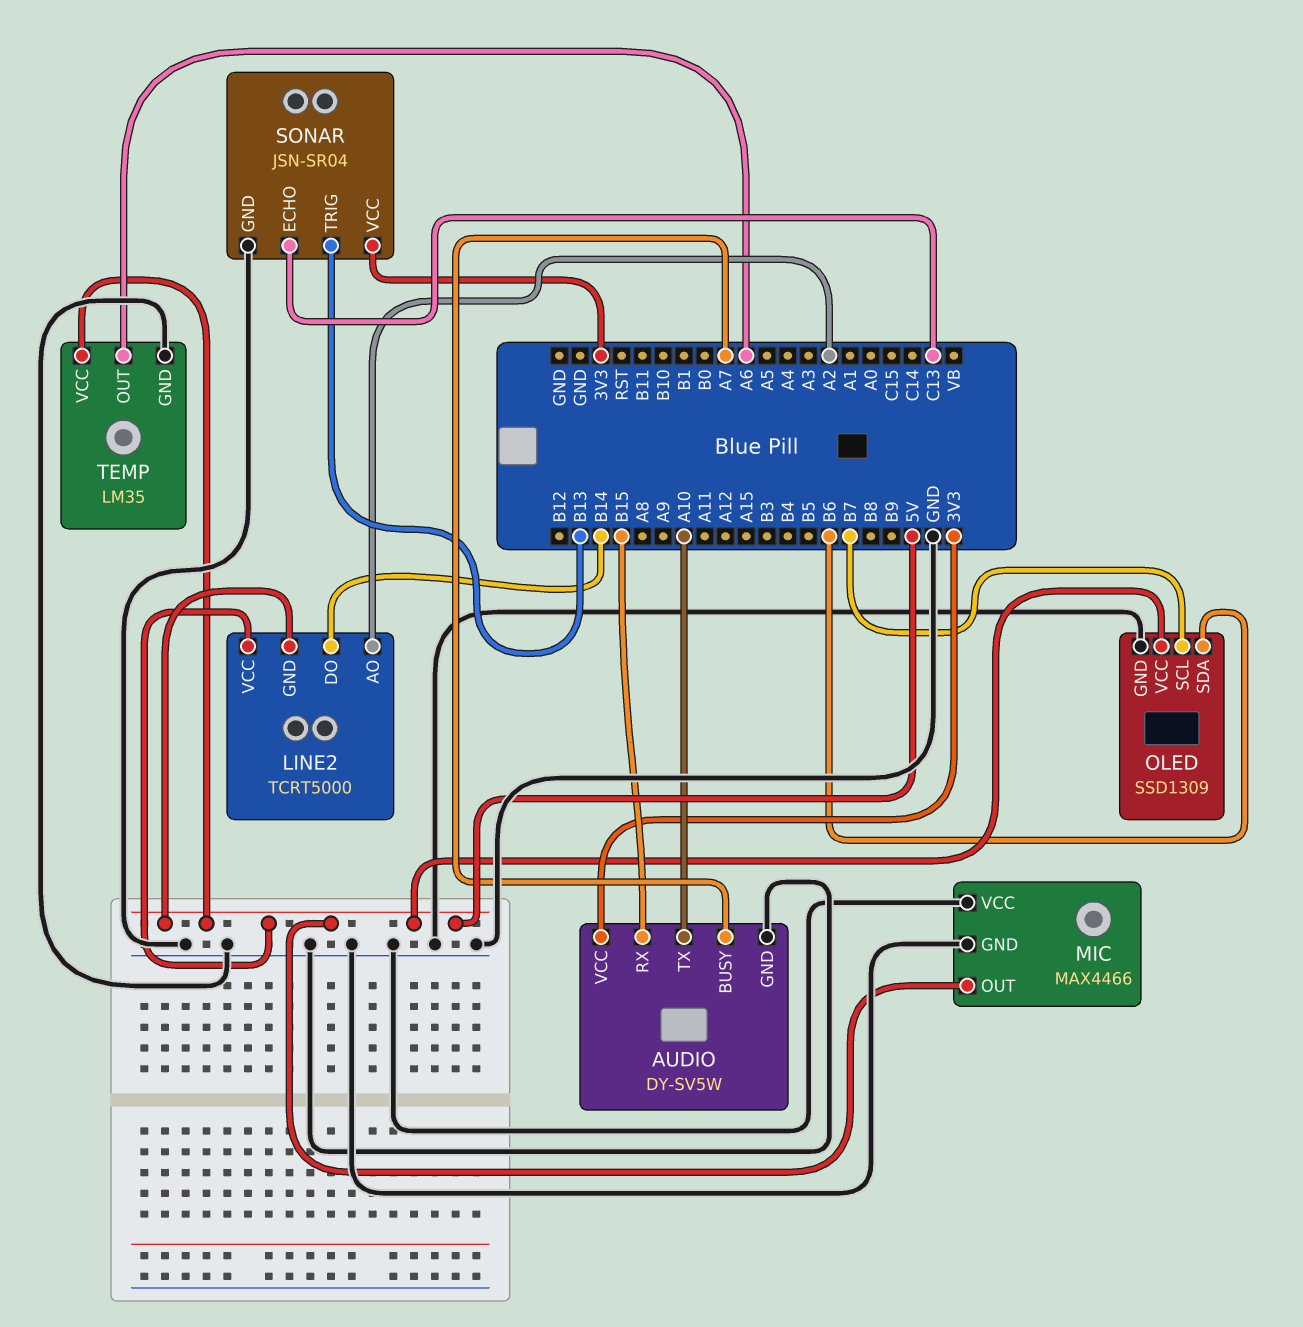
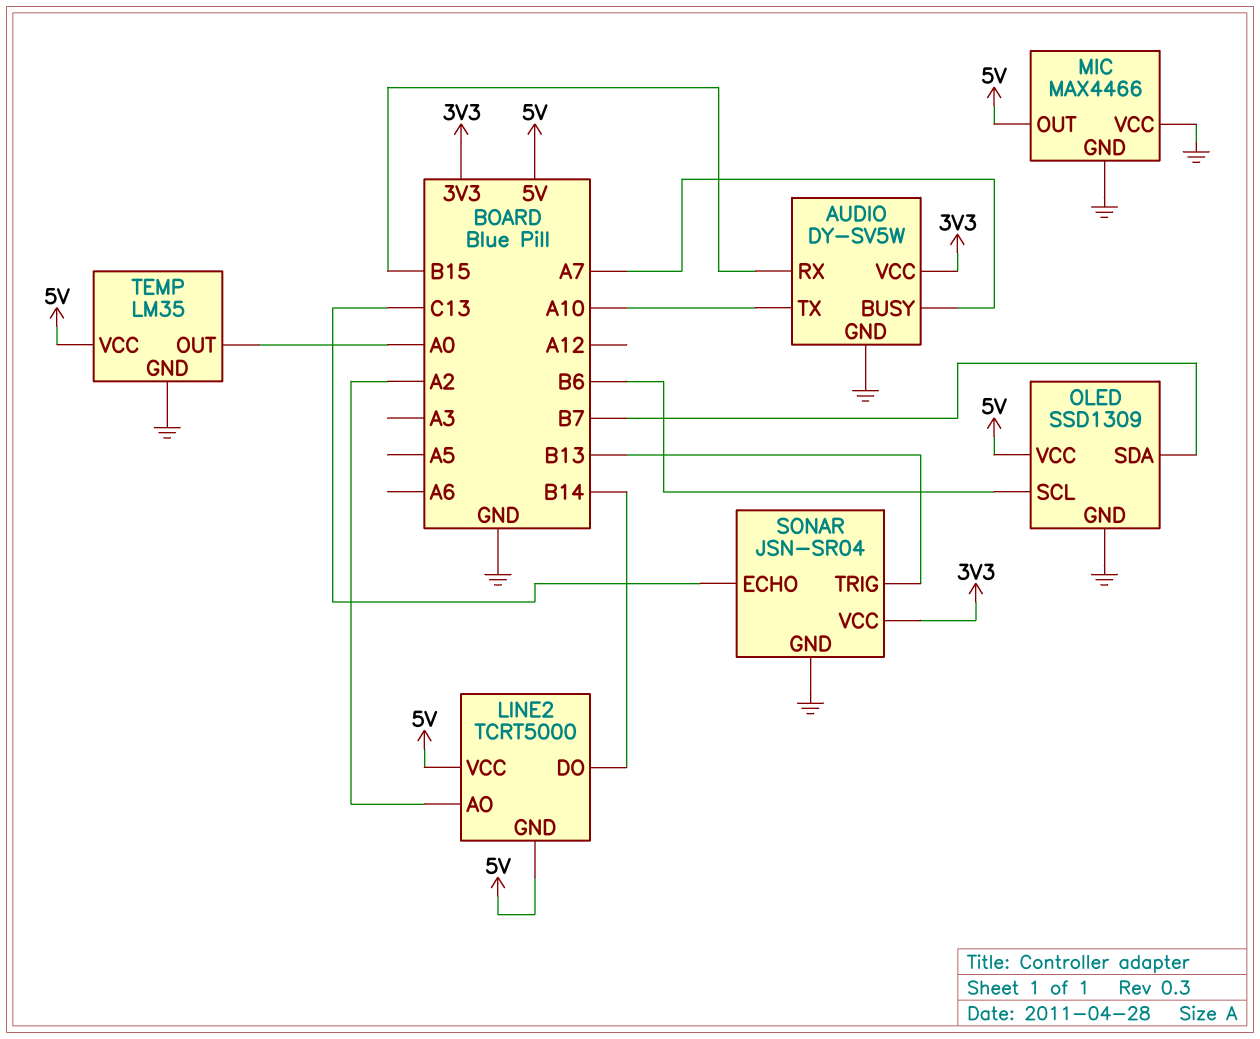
OLED pin SCL: B7 -> B6
OLED pin SDA: B6 -> B7
TEMP pin OUT: A6 -> A0

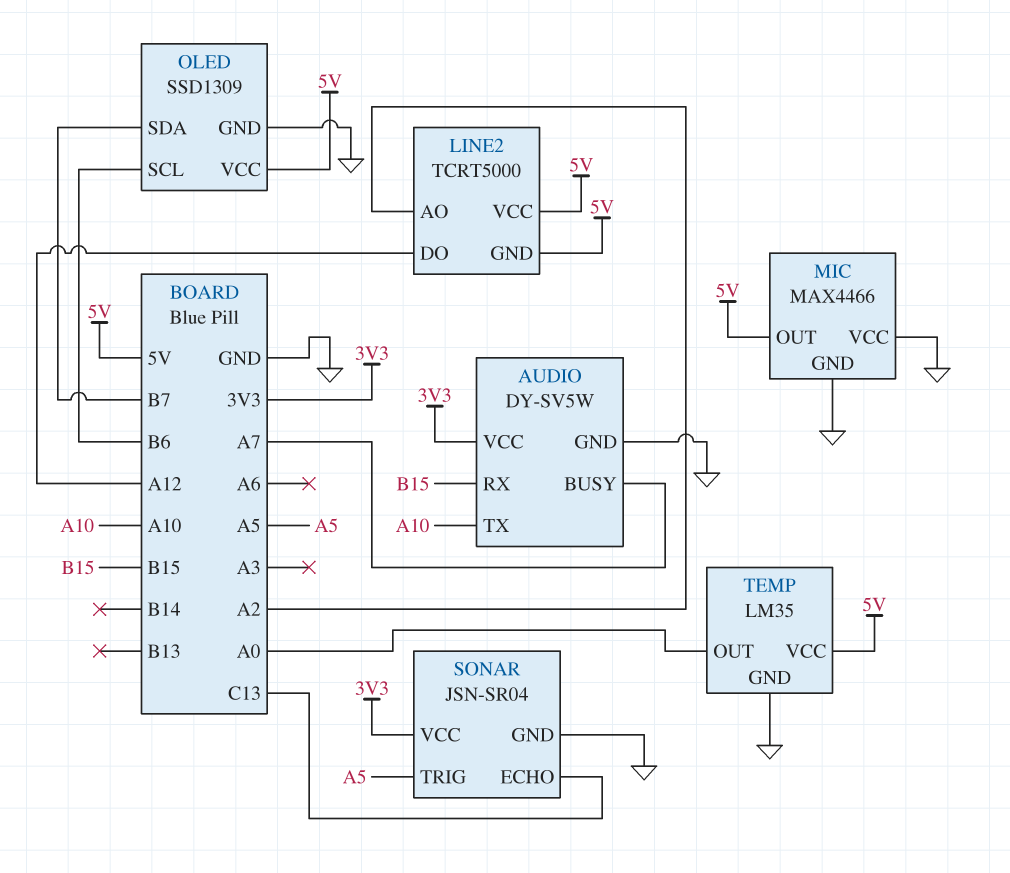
LINE2 pin DO: B14 -> A12
SONAR pin TRIG: B13 -> A5

